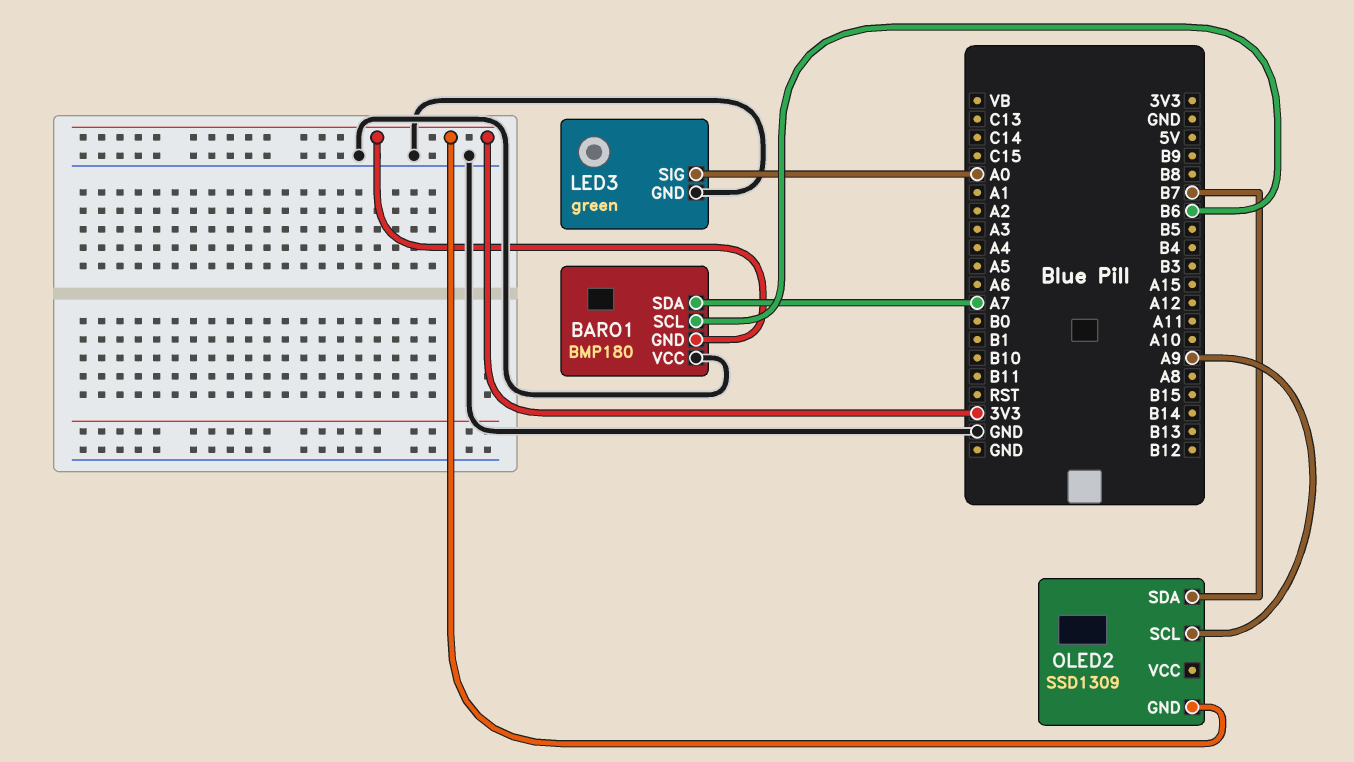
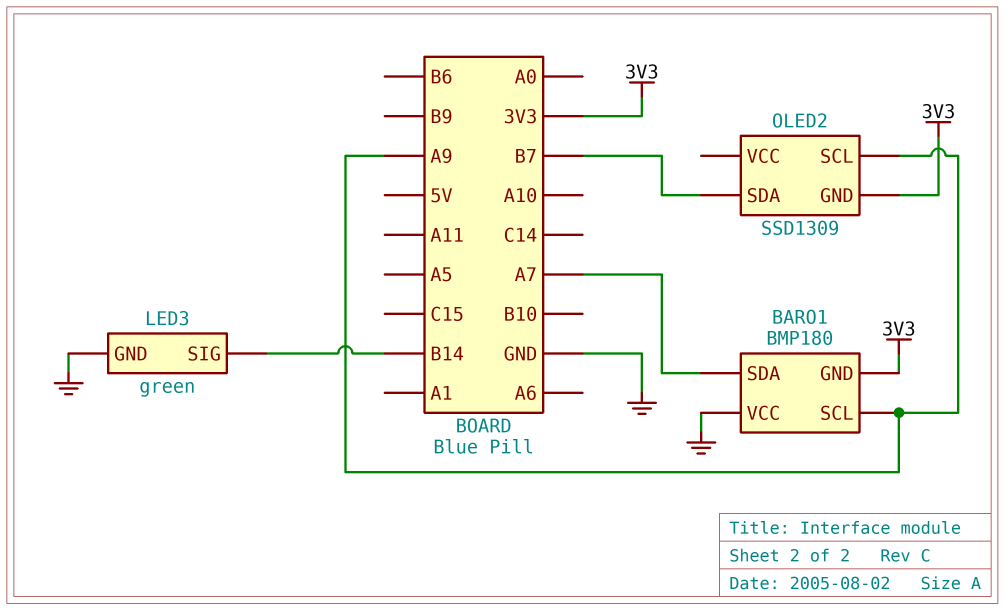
BARO1 pin SCL: B6 -> A9
LED3 pin SIG: A0 -> B14

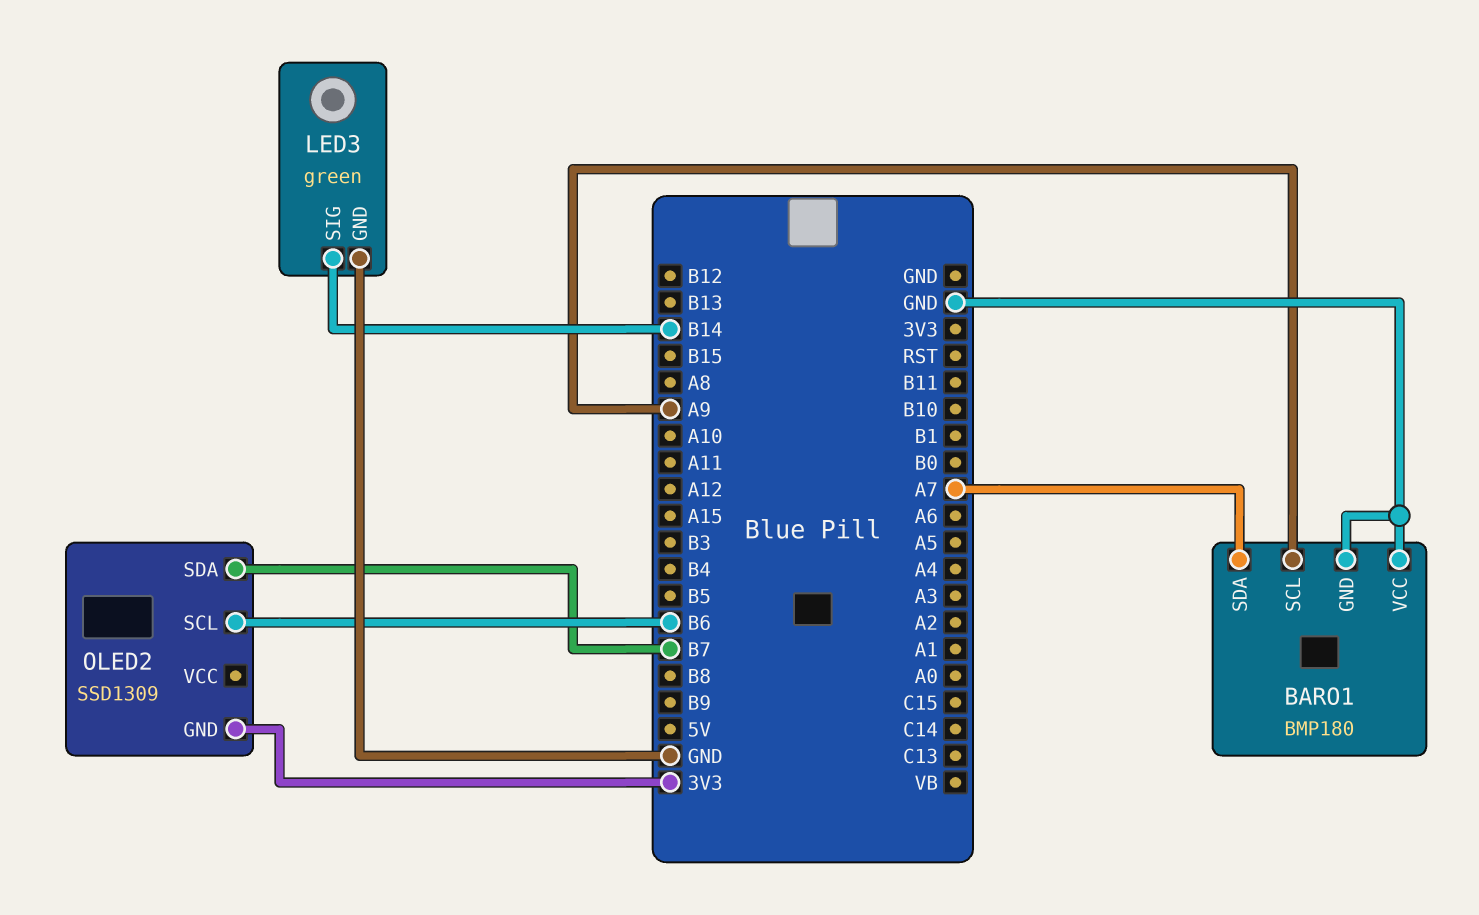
BARO1 pin GND: 3V3 -> GND
OLED2 pin SCL: A9 -> B6

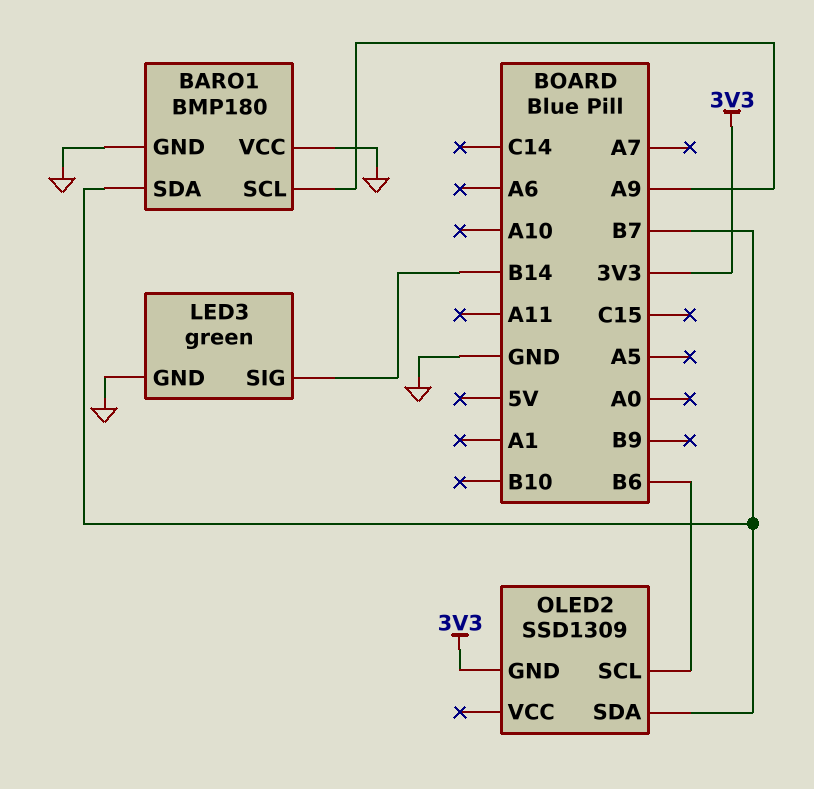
BARO1 pin SDA: A7 -> B7

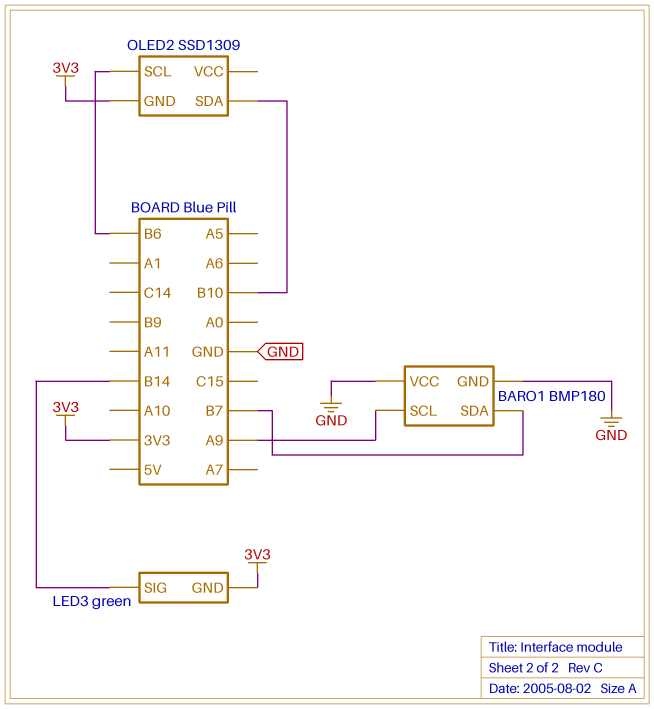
LED3 pin GND: GND -> 3V3
OLED2 pin SDA: B7 -> B10

